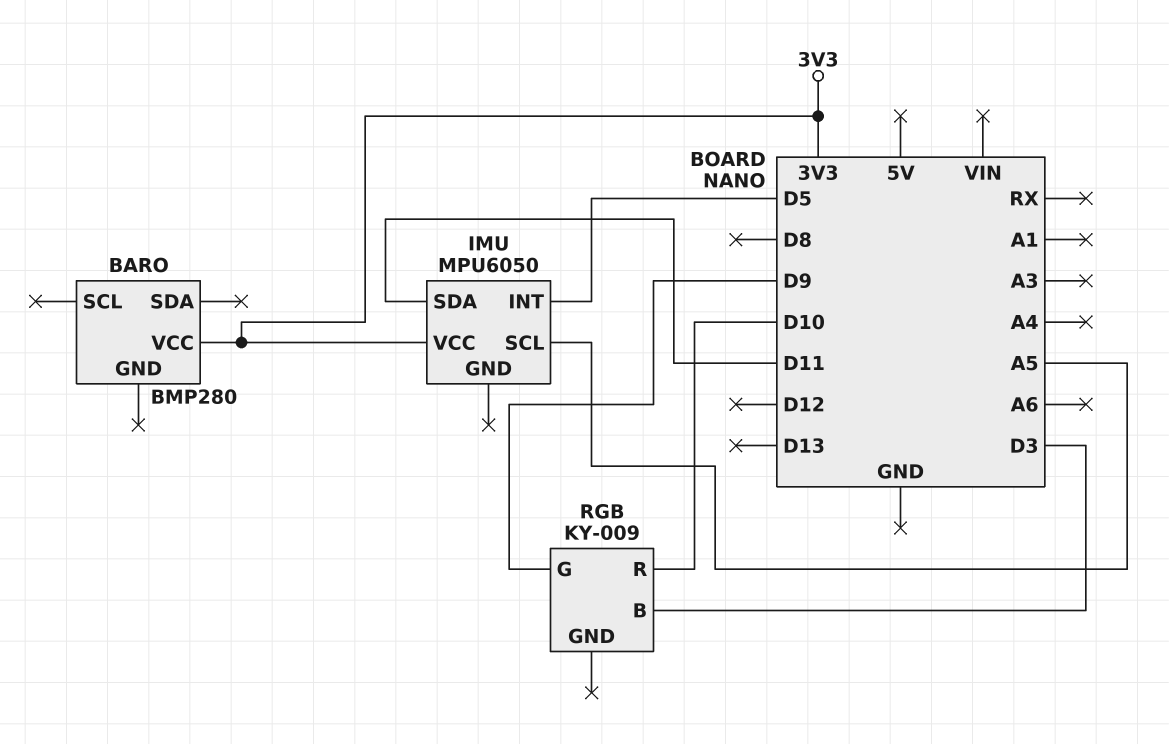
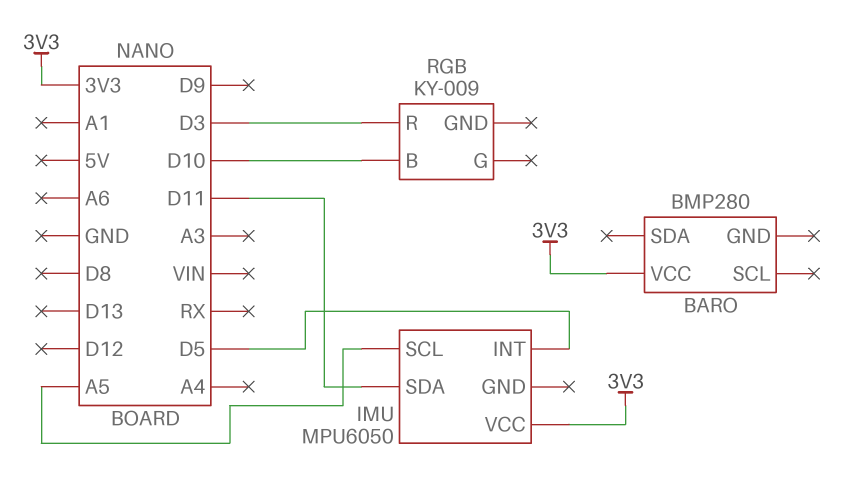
RGB pin B: D3 -> D10
RGB pin G: D9 -> none
RGB pin R: D10 -> D3

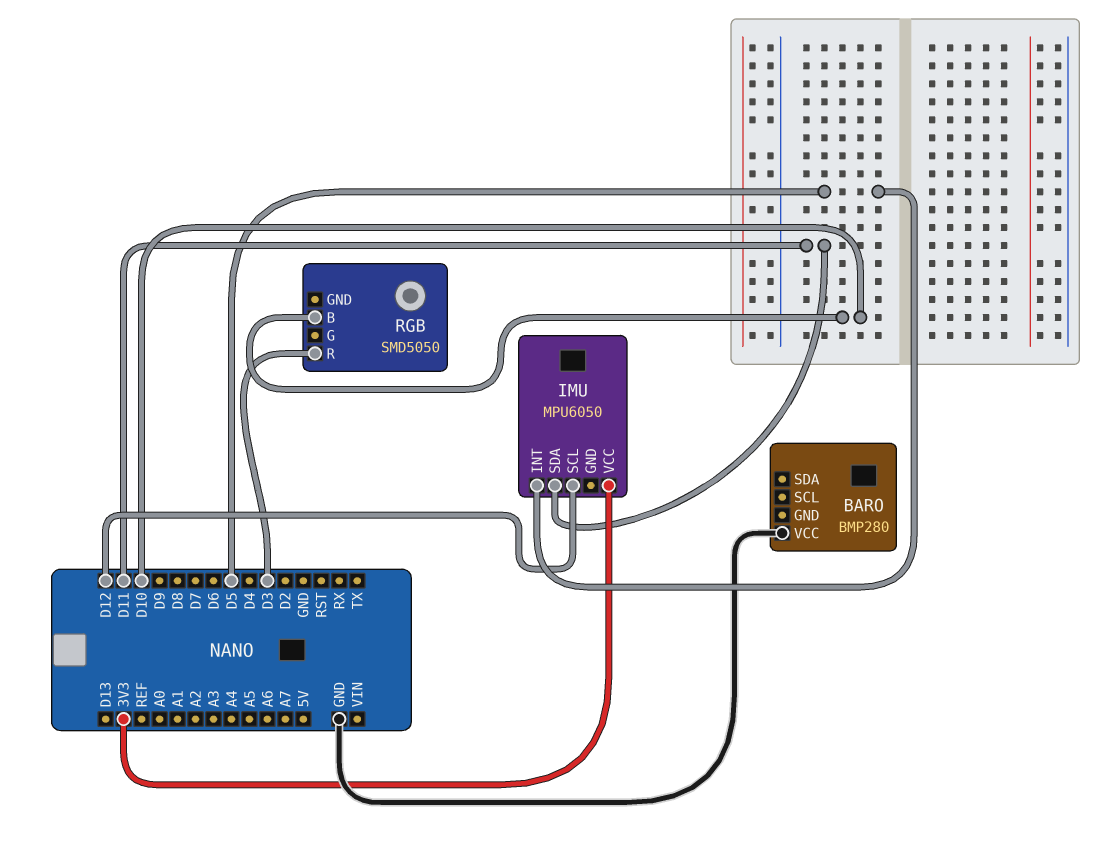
BARO pin VCC: 3V3 -> GND
IMU pin SCL: A5 -> D12
RGB: KY-009 -> SMD5050

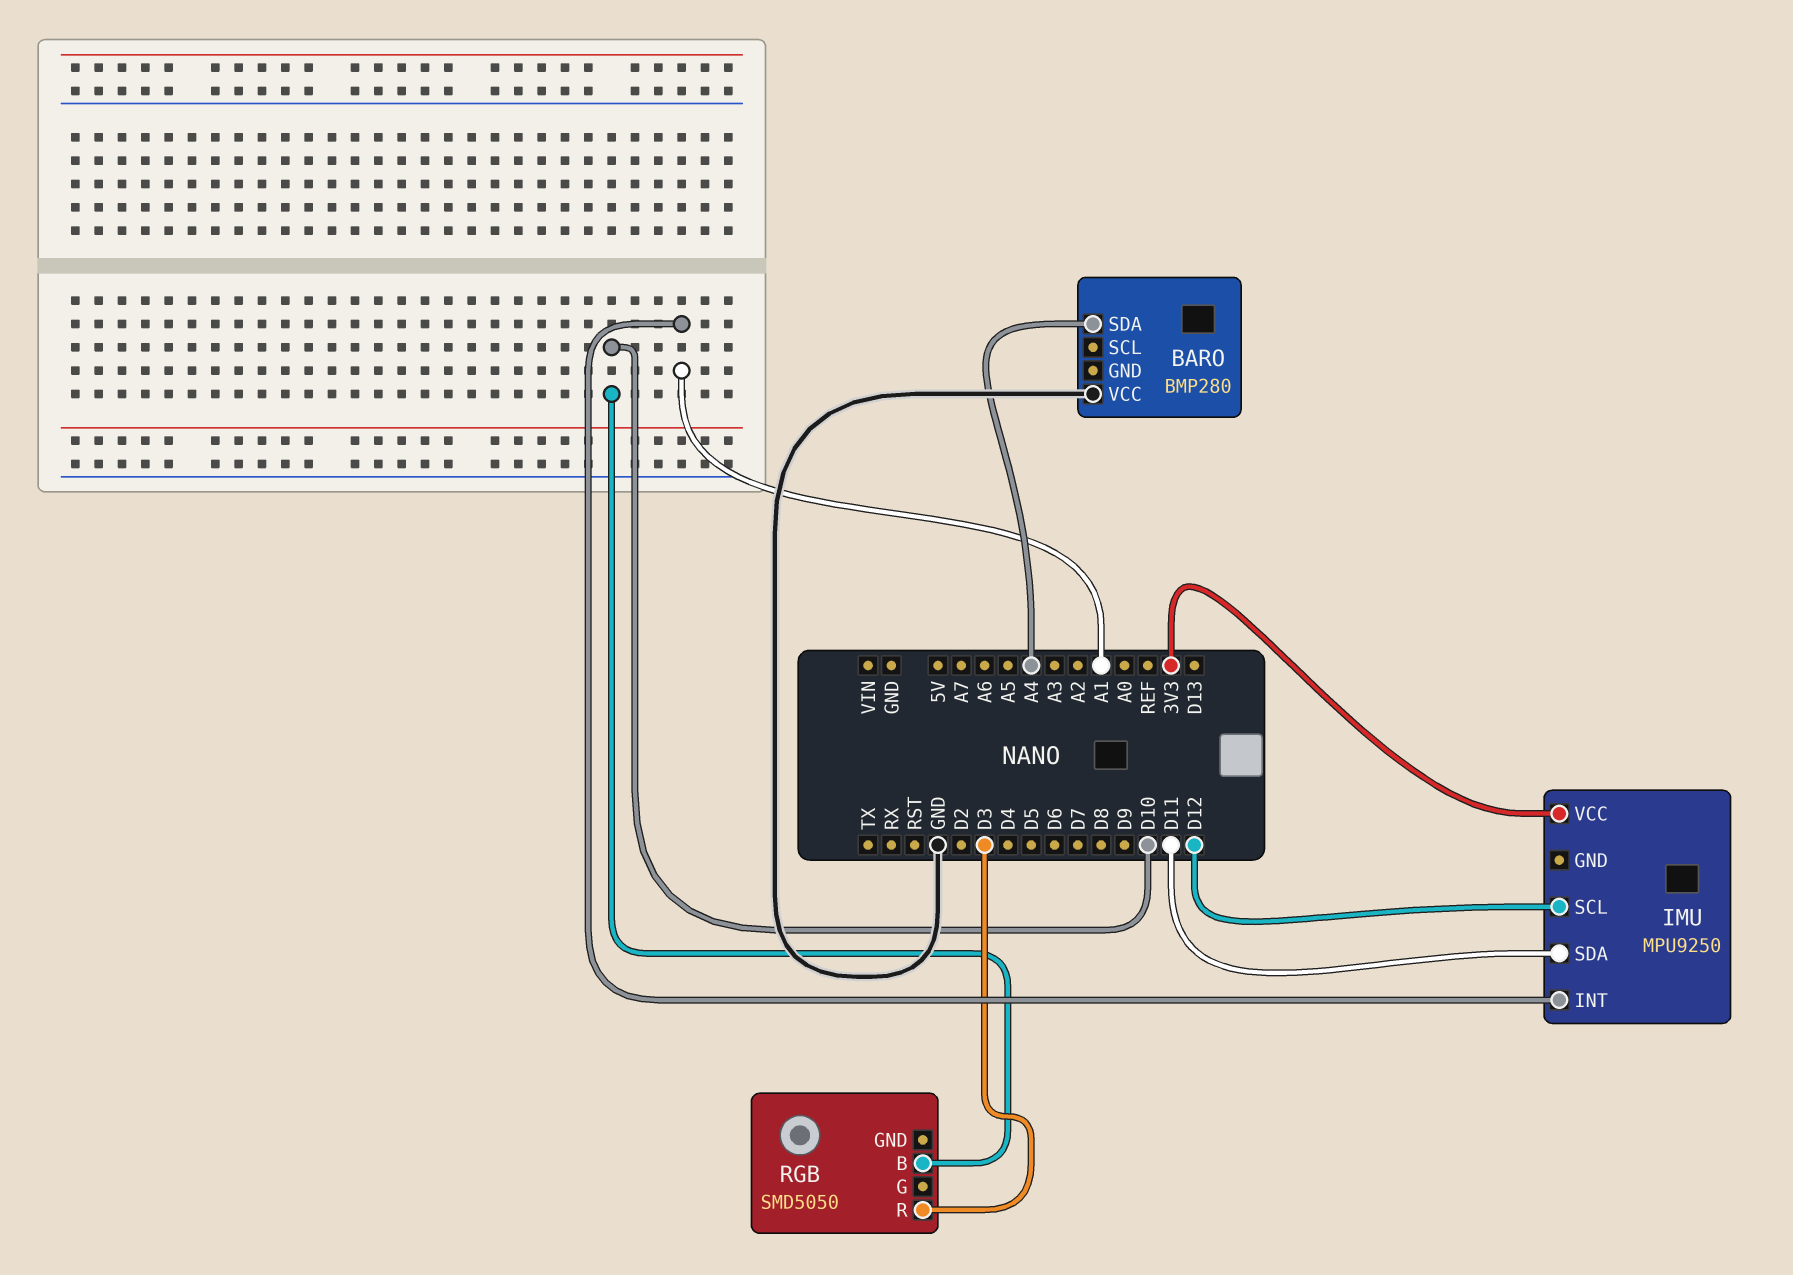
BARO pin SDA: none -> A4
IMU: MPU6050 -> MPU9250
IMU pin INT: D5 -> A1

